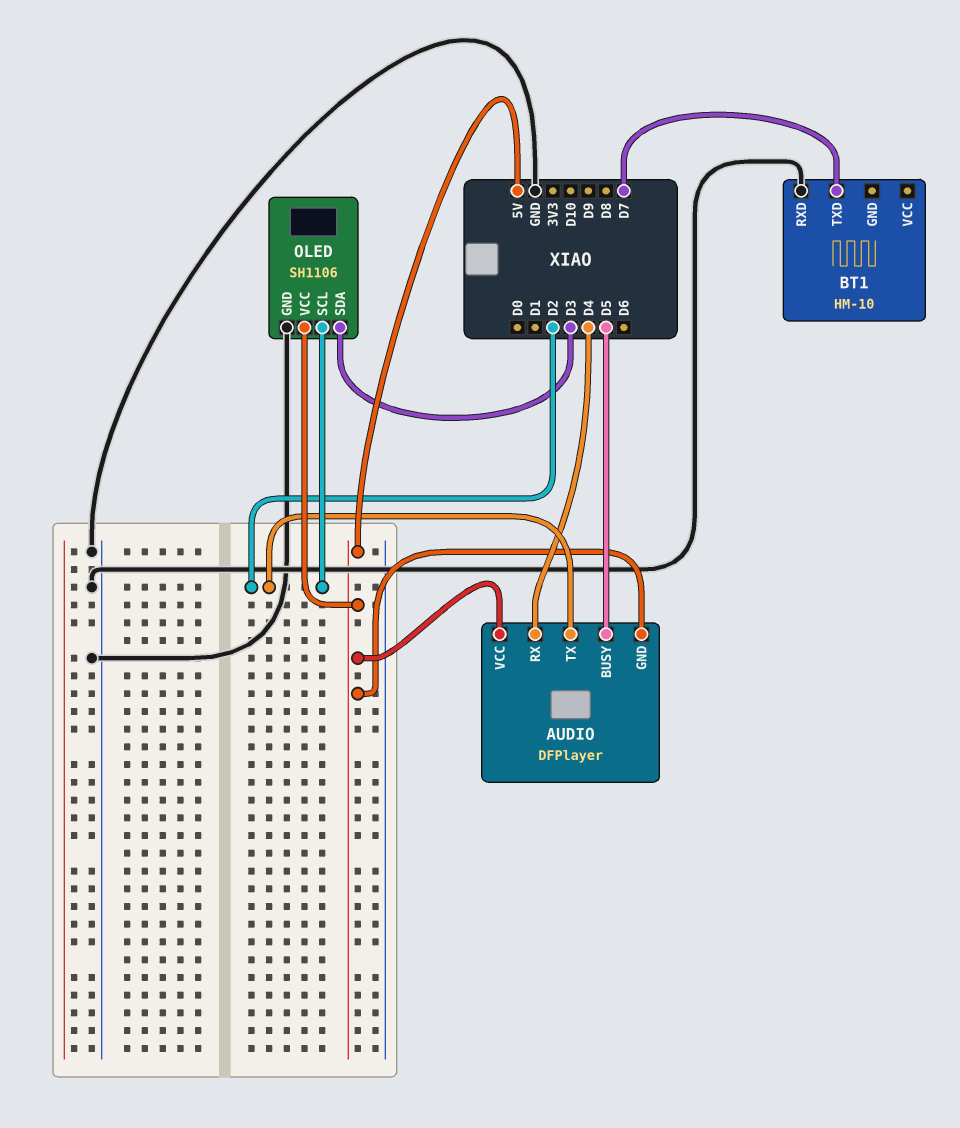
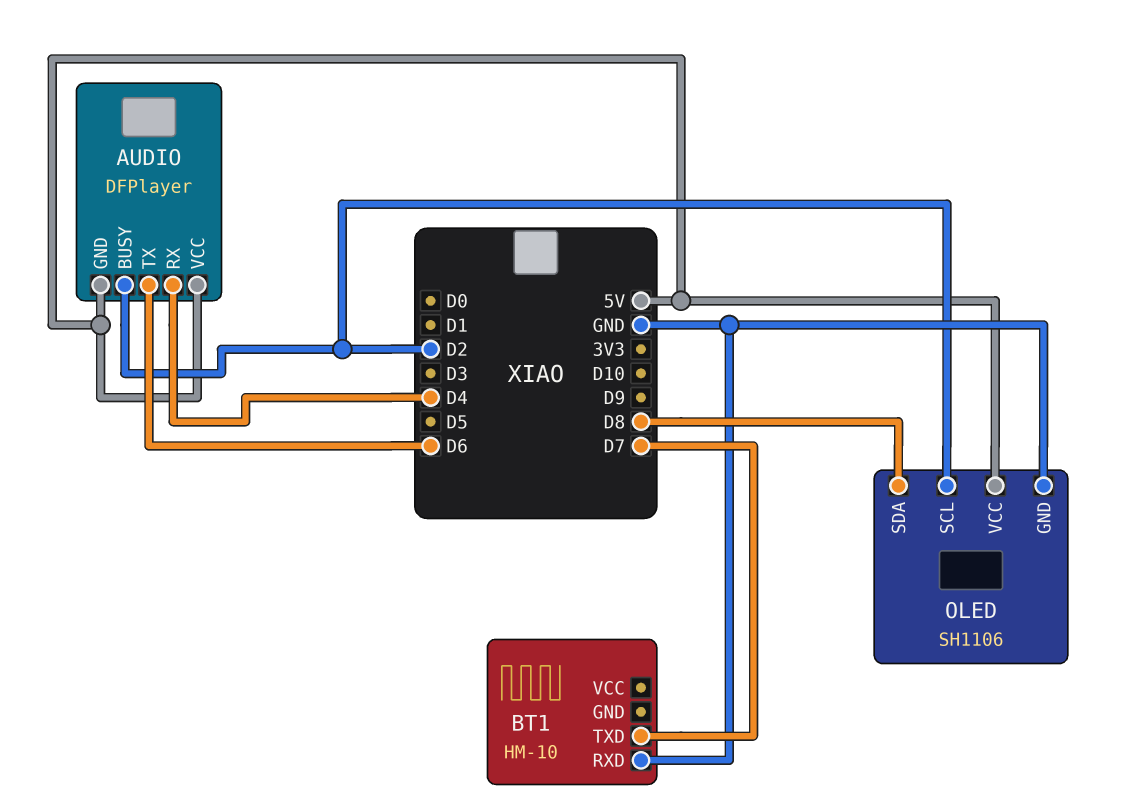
AUDIO pin BUSY: D5 -> D2
AUDIO pin TX: D2 -> D6
OLED pin SDA: D3 -> D8

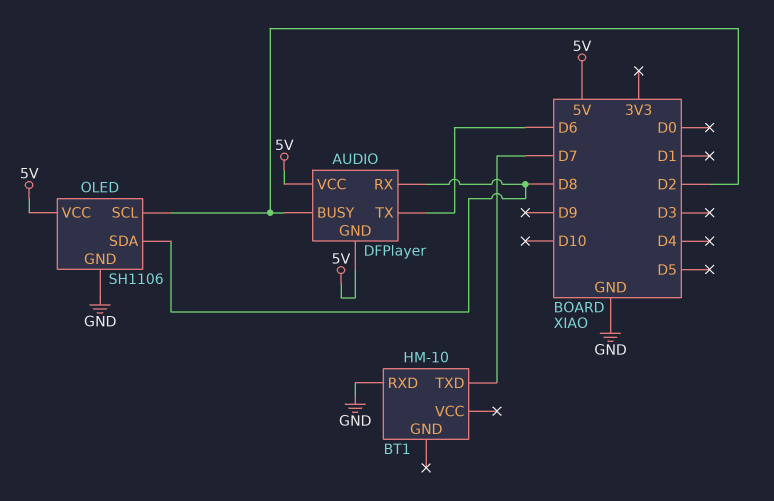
AUDIO pin RX: D4 -> D8

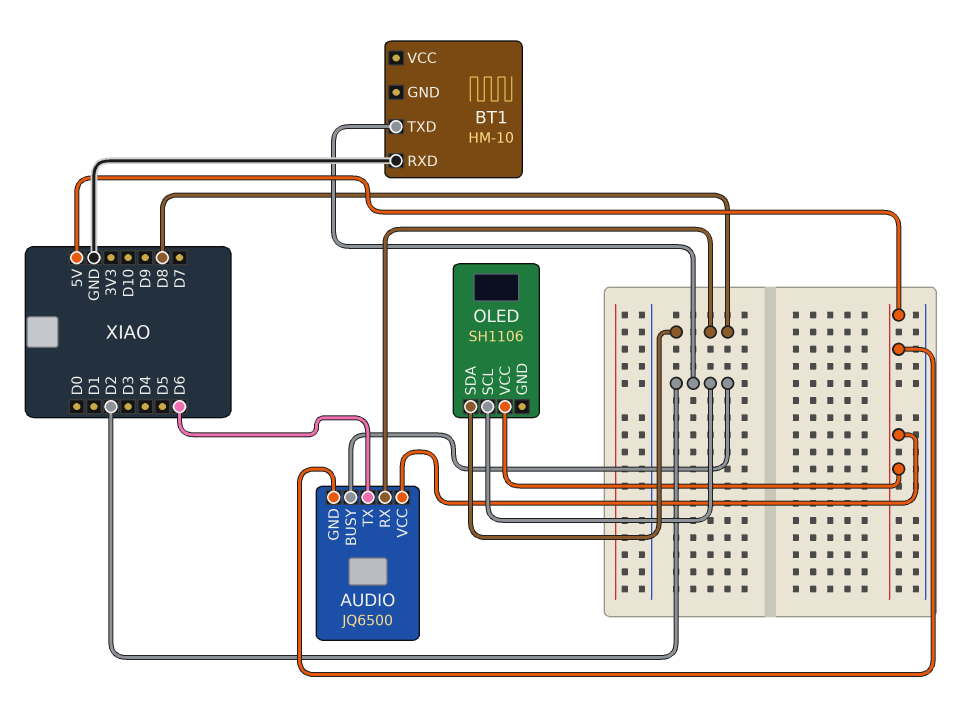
AUDIO: DFPlayer -> JQ6500
BT1 pin TXD: D7 -> D2
OLED pin GND: GND -> none

